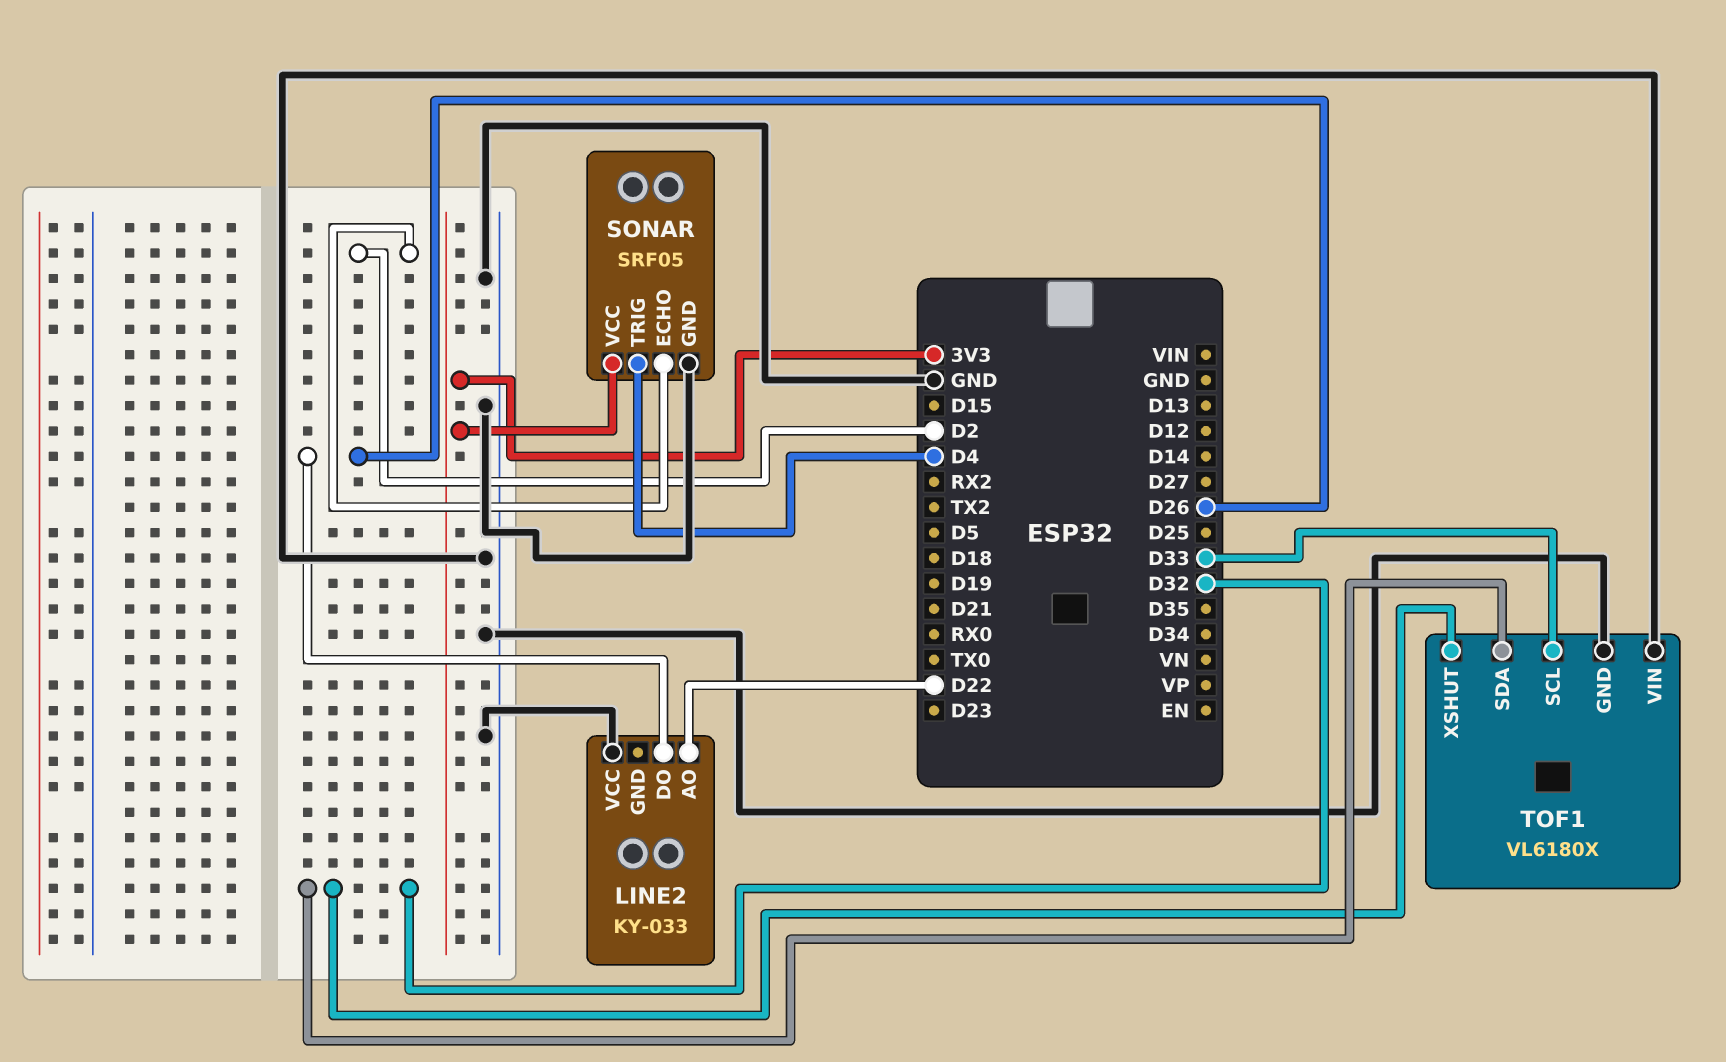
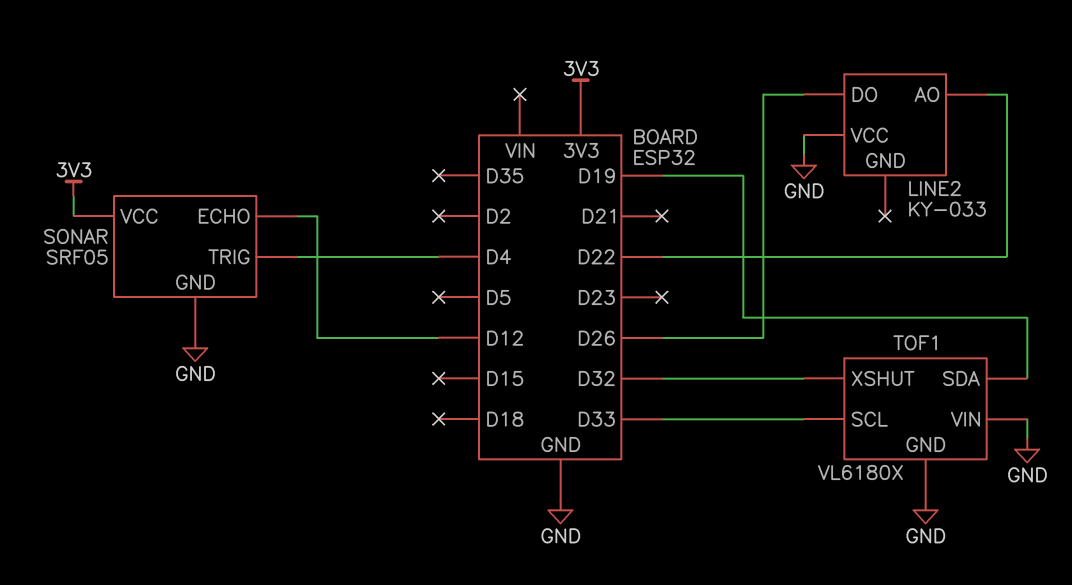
SONAR pin ECHO: D2 -> D12
TOF1 pin SDA: D32 -> D19

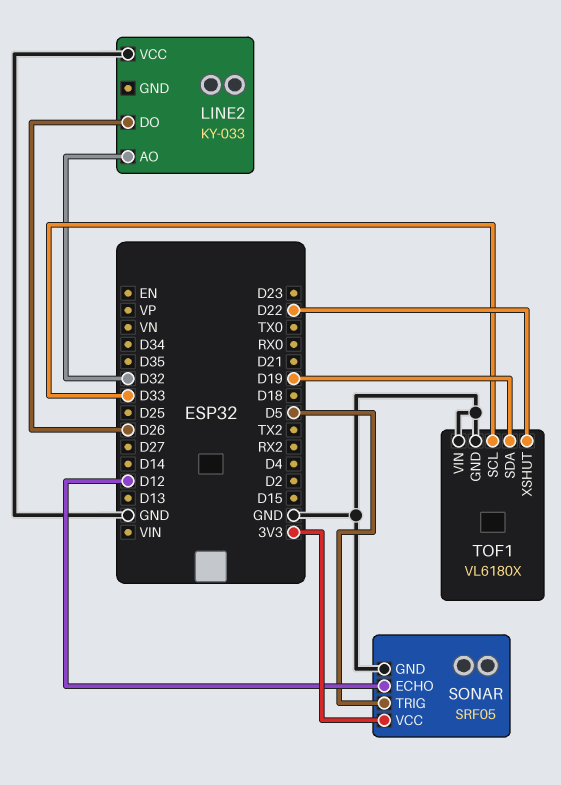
LINE2 pin AO: D22 -> D32
SONAR pin TRIG: D4 -> D5
TOF1 pin XSHUT: D32 -> D22

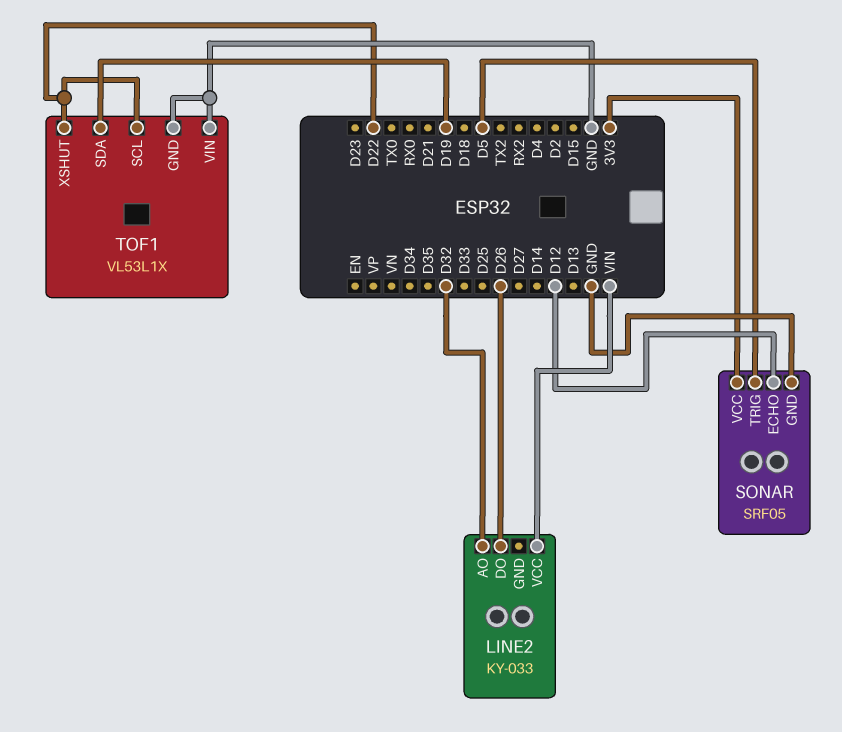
LINE2 pin VCC: GND -> VIN
TOF1: VL6180X -> VL53L1X
TOF1 pin SCL: D33 -> D22

